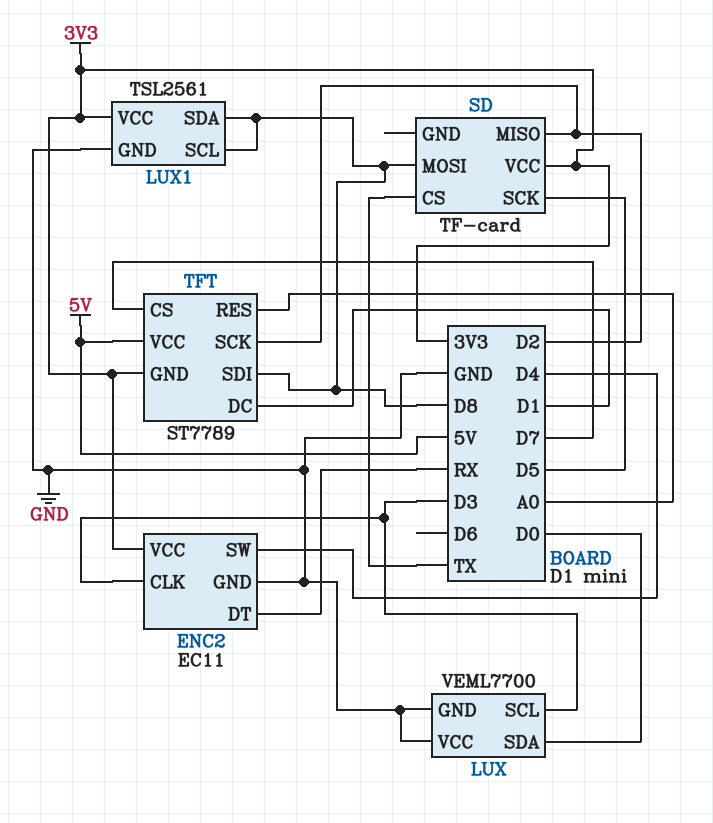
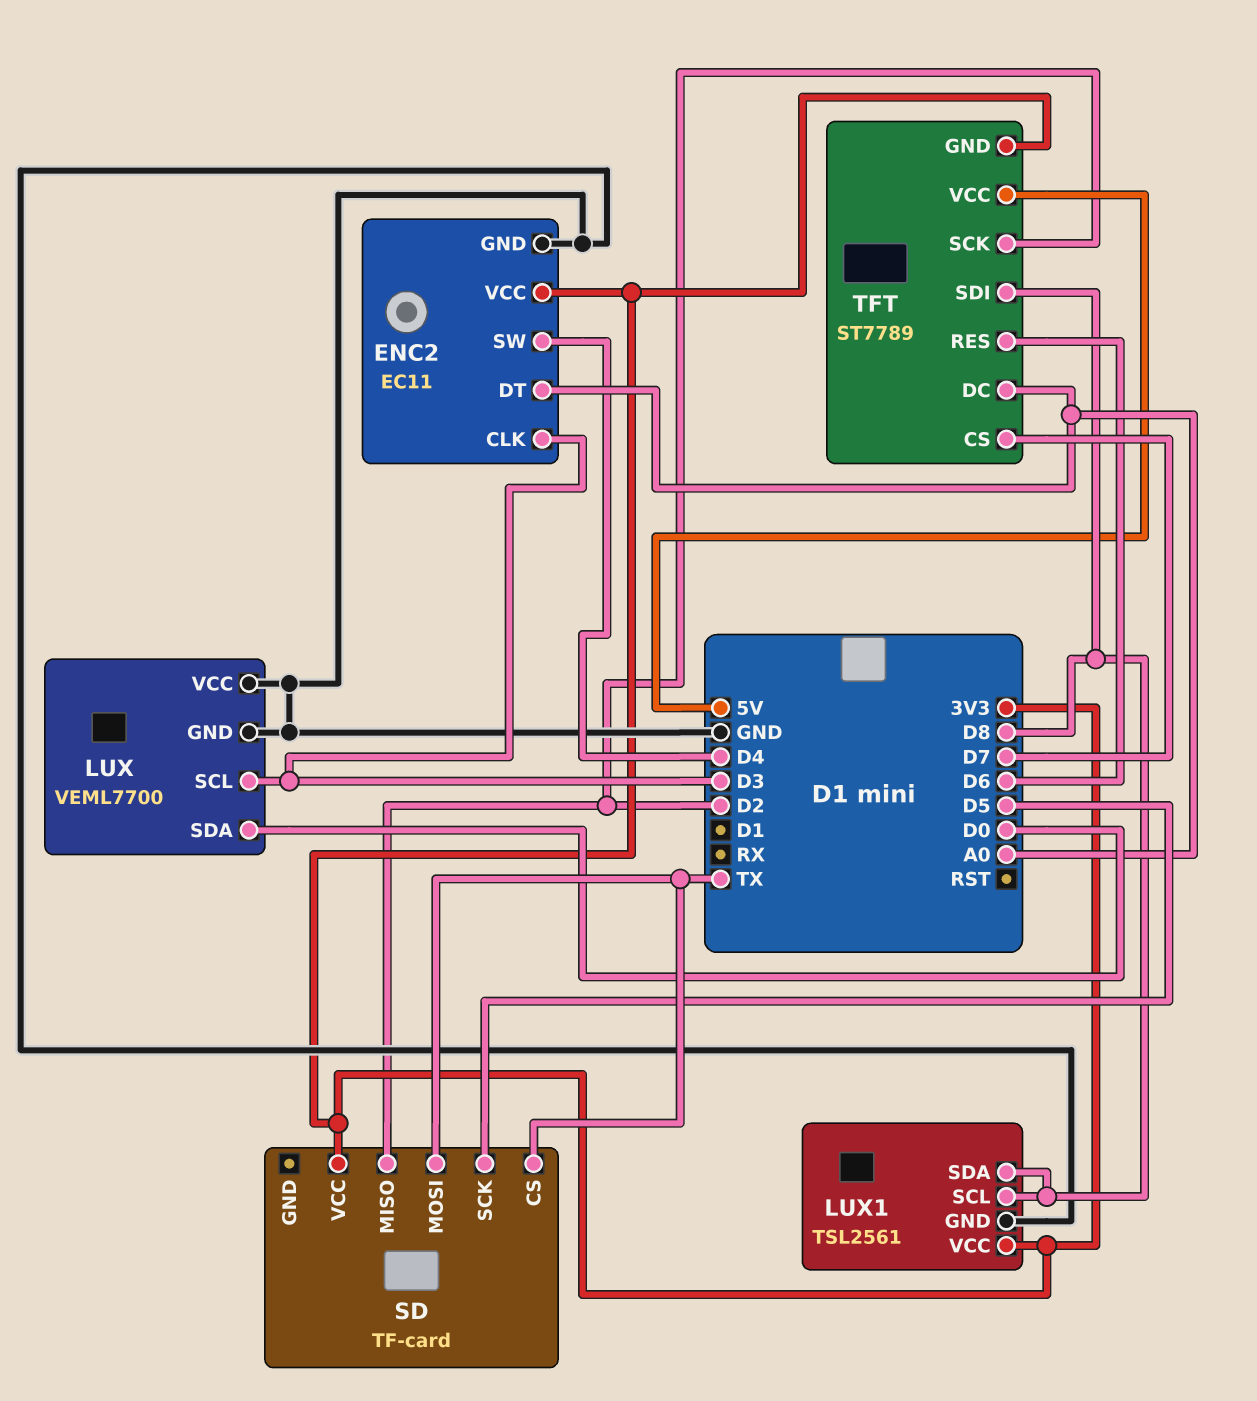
ENC2 pin DT: RX -> A0
SD pin MOSI: D8 -> TX
TFT pin DC: D1 -> A0
TFT pin RES: A0 -> D6

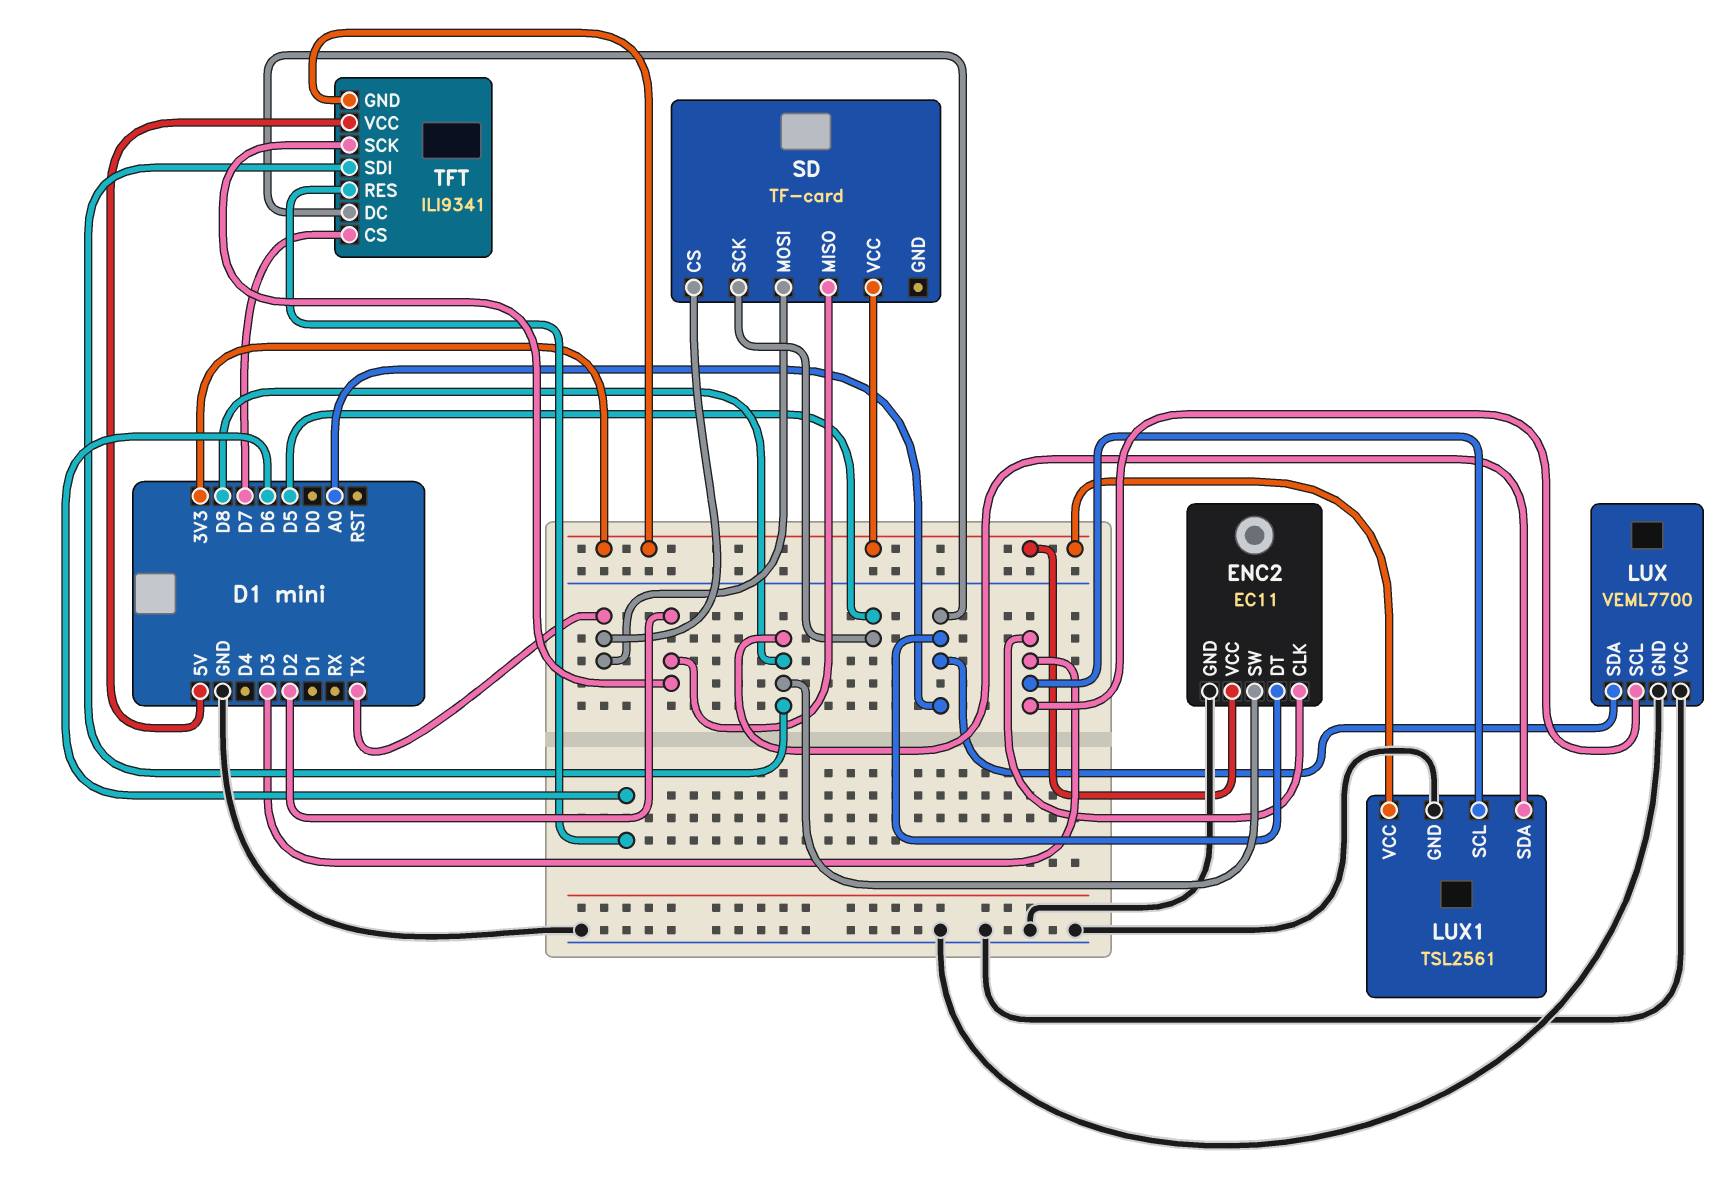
ENC2 pin SW: D4 -> D8
LUX pin SDA: D0 -> A0
LUX1 pin SCL: D8 -> D3
TFT: ST7789 -> ILI9341

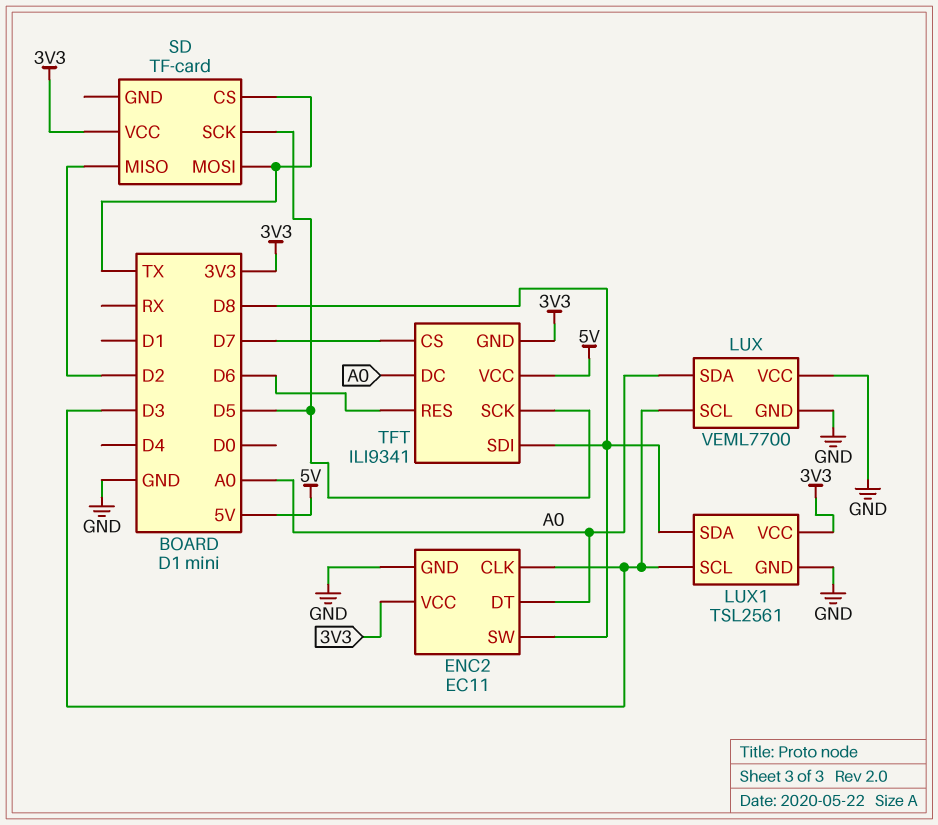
TFT pin SCK: D2 -> D5

